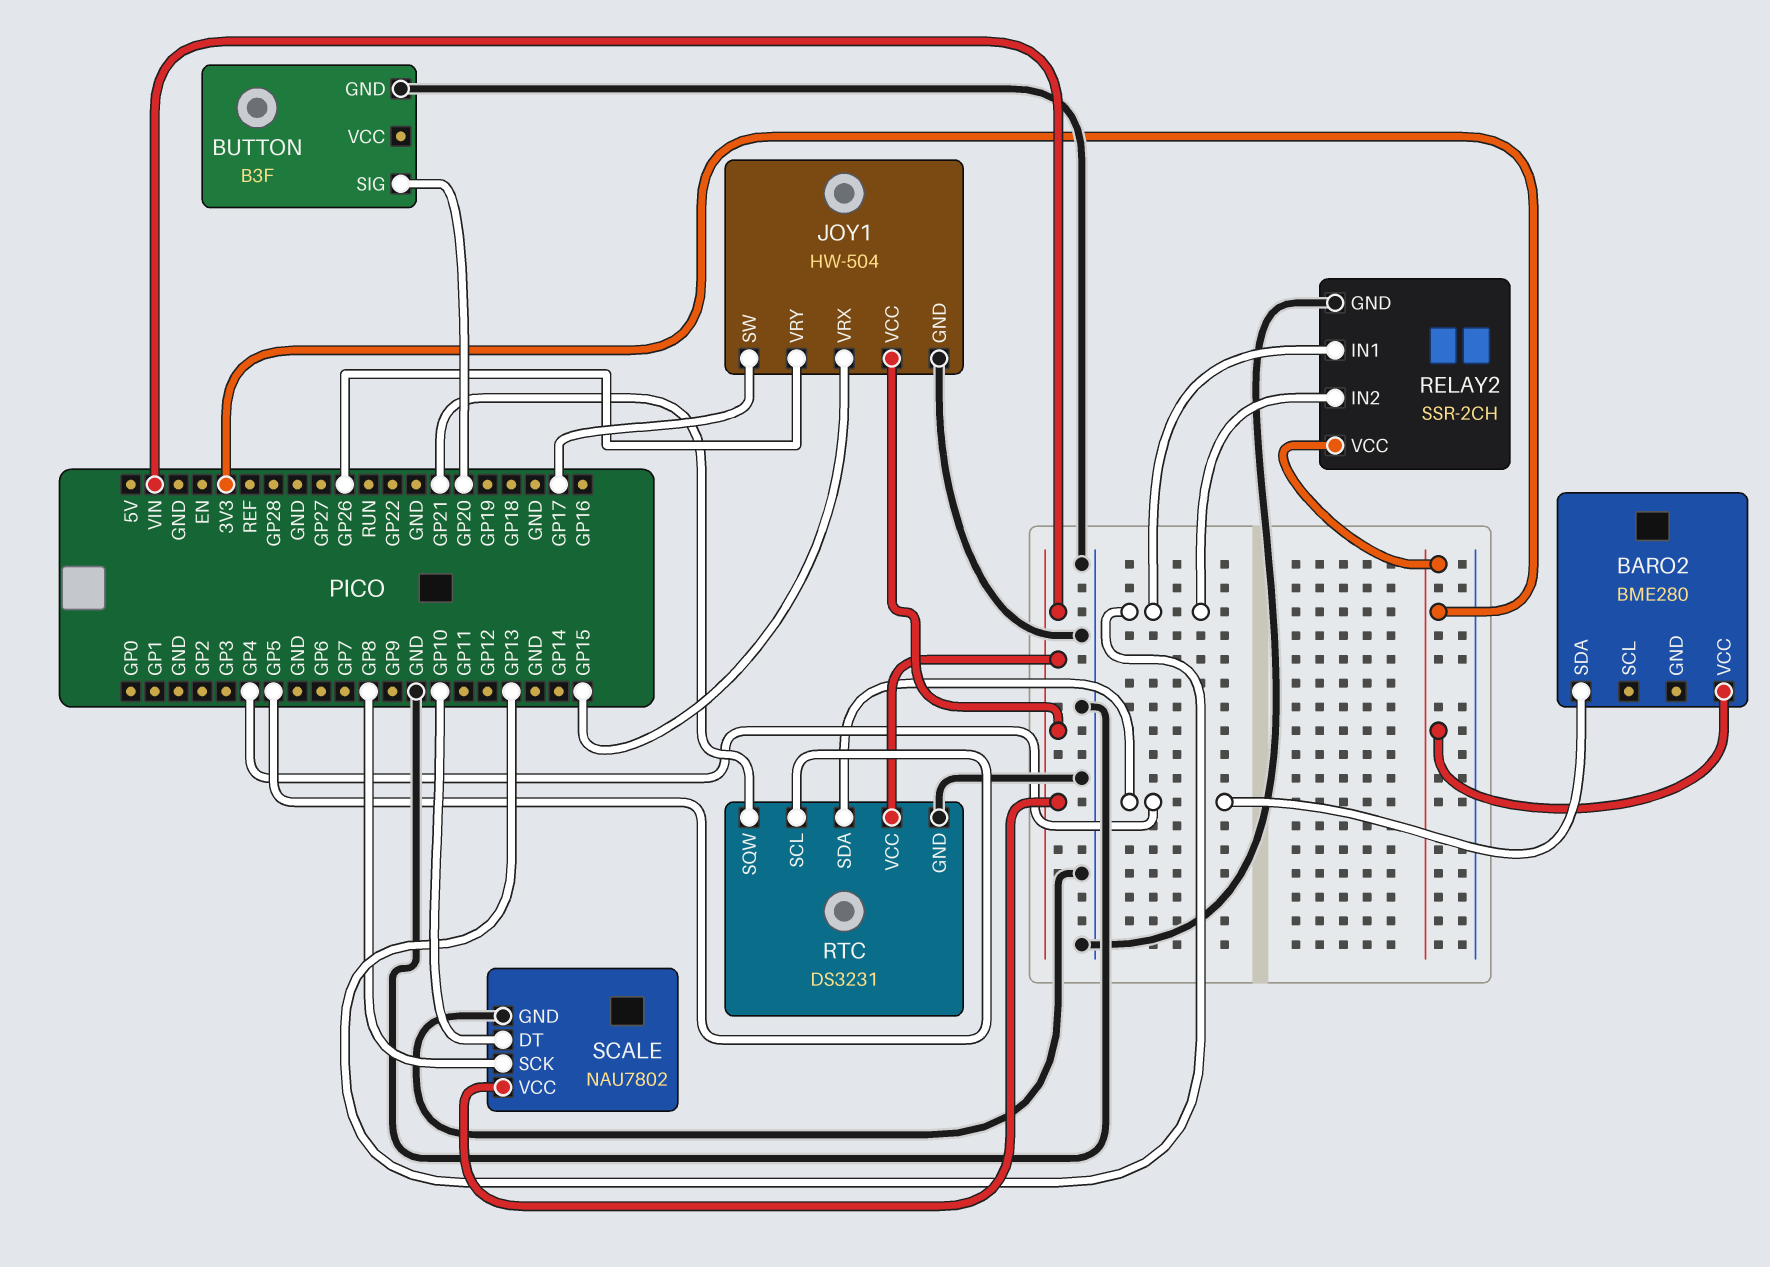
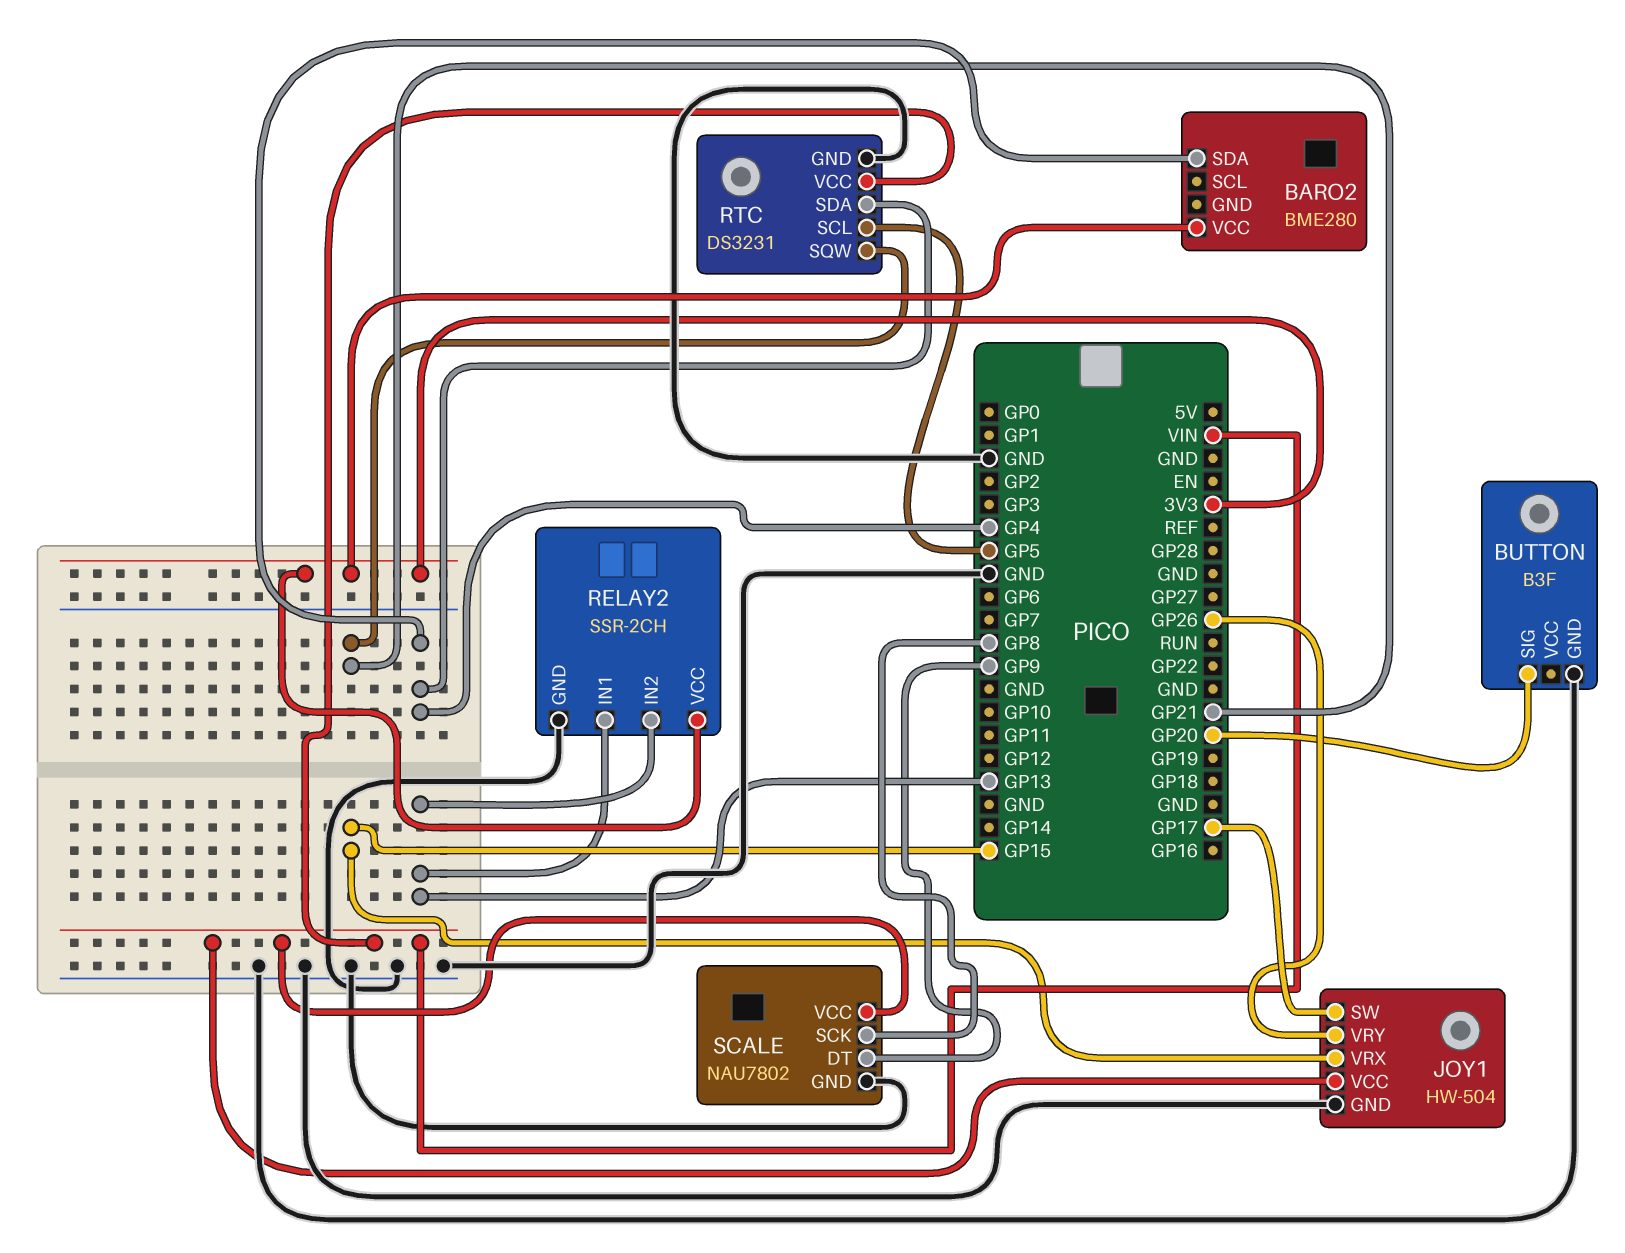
SCALE pin DT: GP10 -> GP9

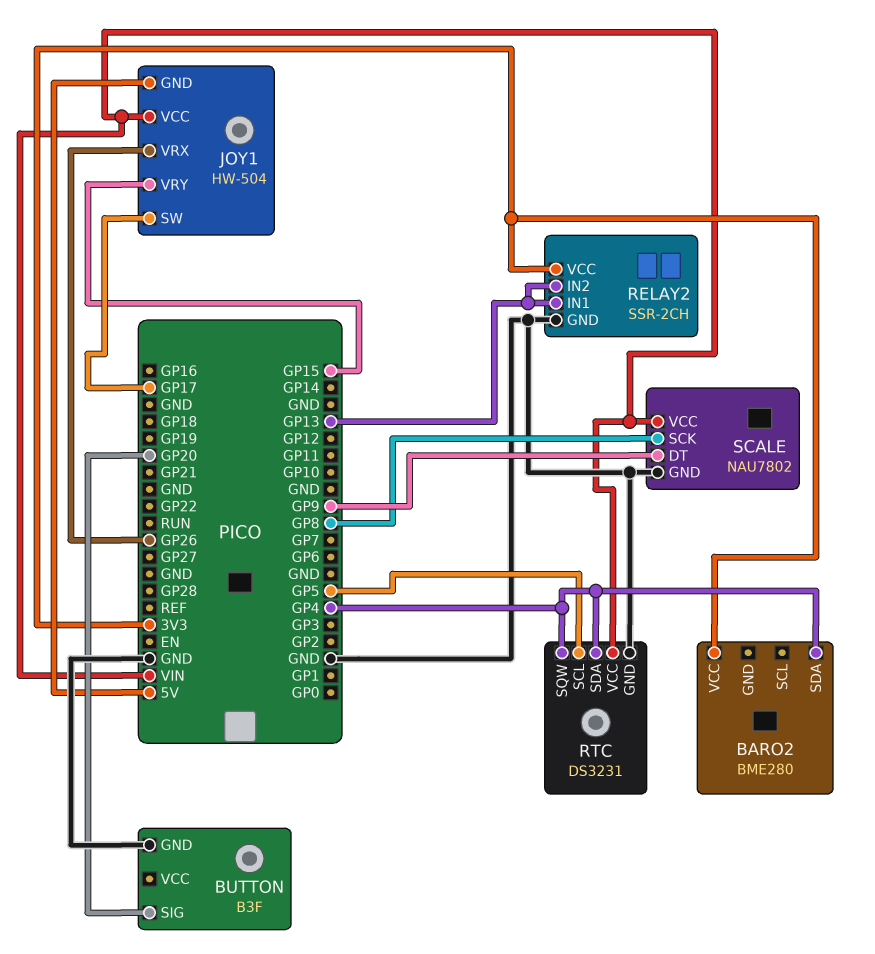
JOY1 pin GND: GND -> 5V
JOY1 pin VRX: GP15 -> GP26
JOY1 pin VRY: GP26 -> GP15
RTC pin SQW: GP21 -> GP4

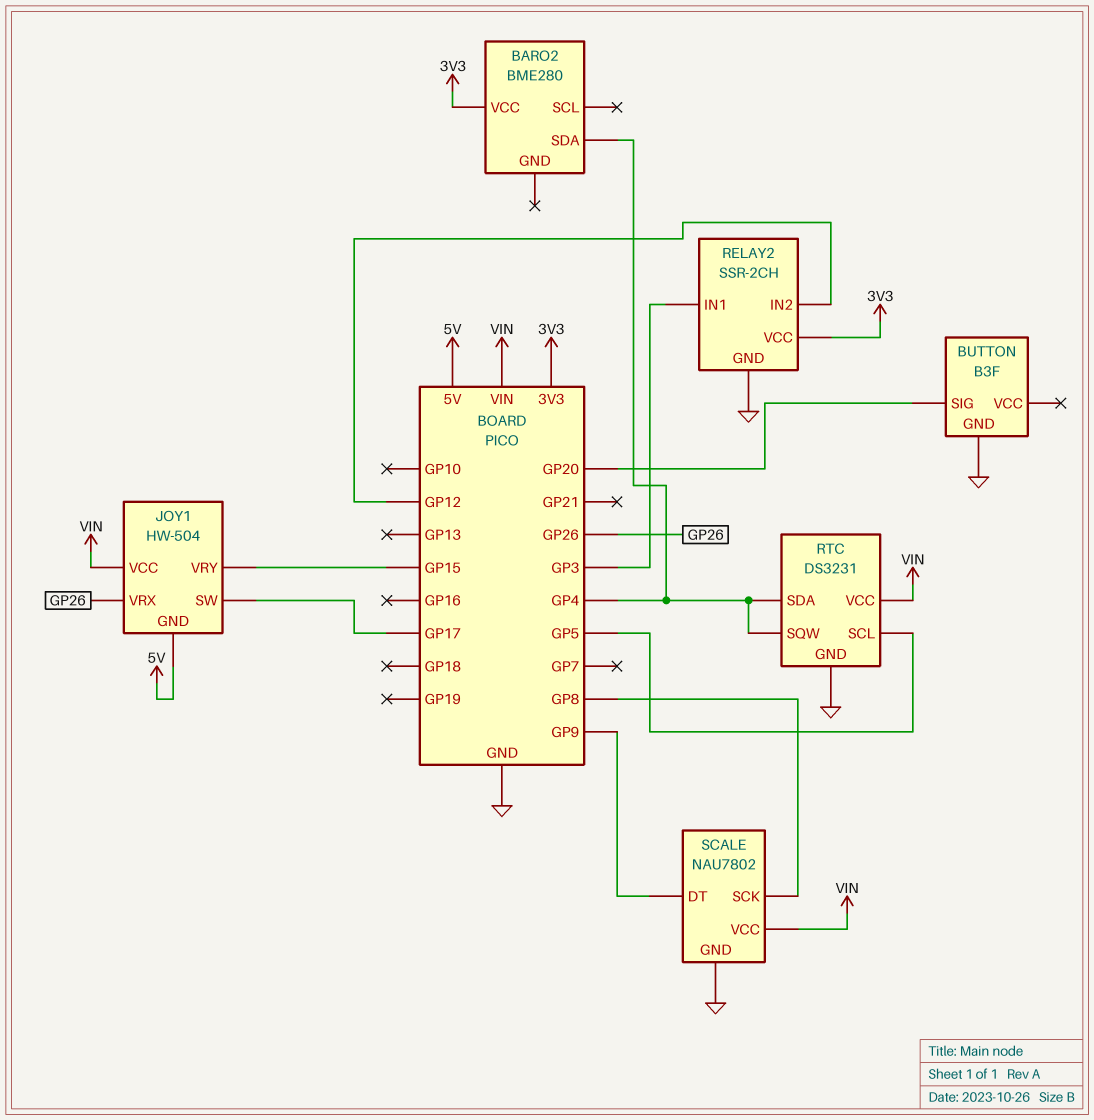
RELAY2 pin IN1: GP13 -> GP3
RELAY2 pin IN2: GP13 -> GP12

